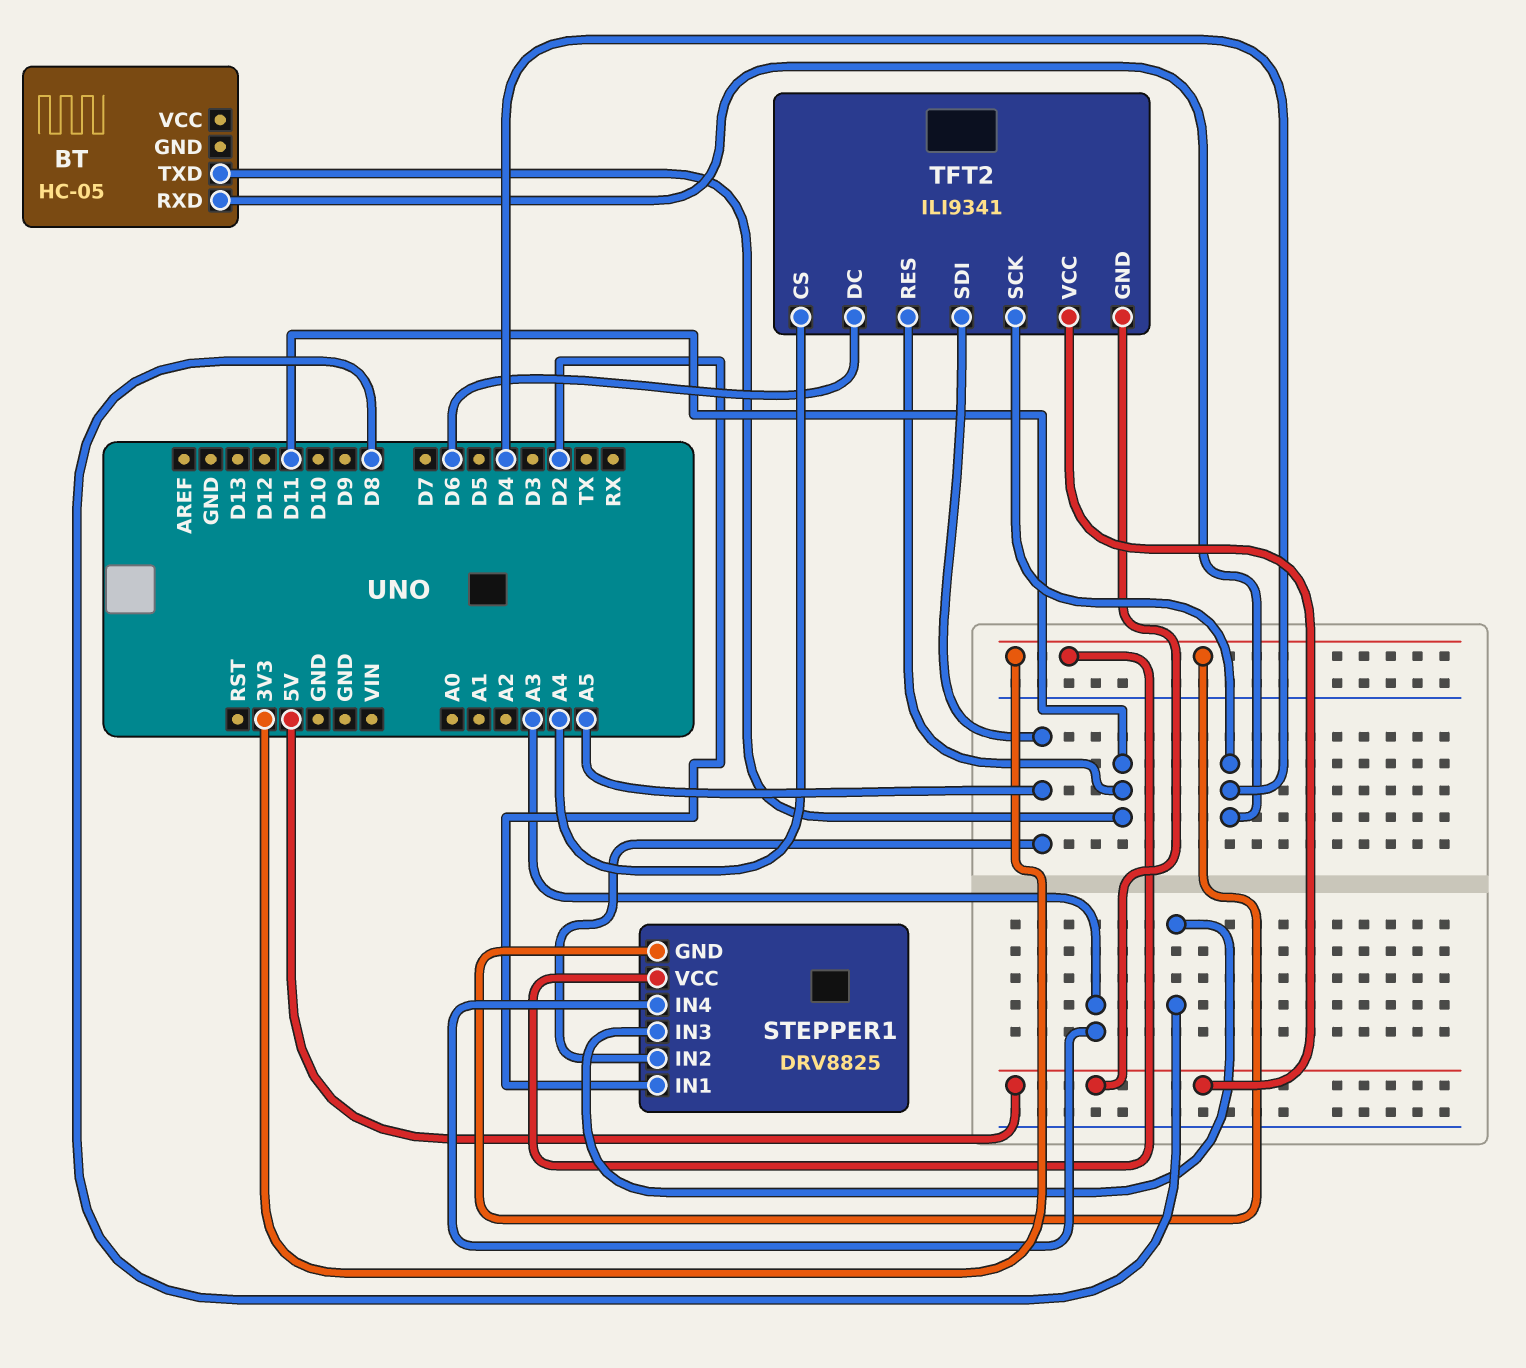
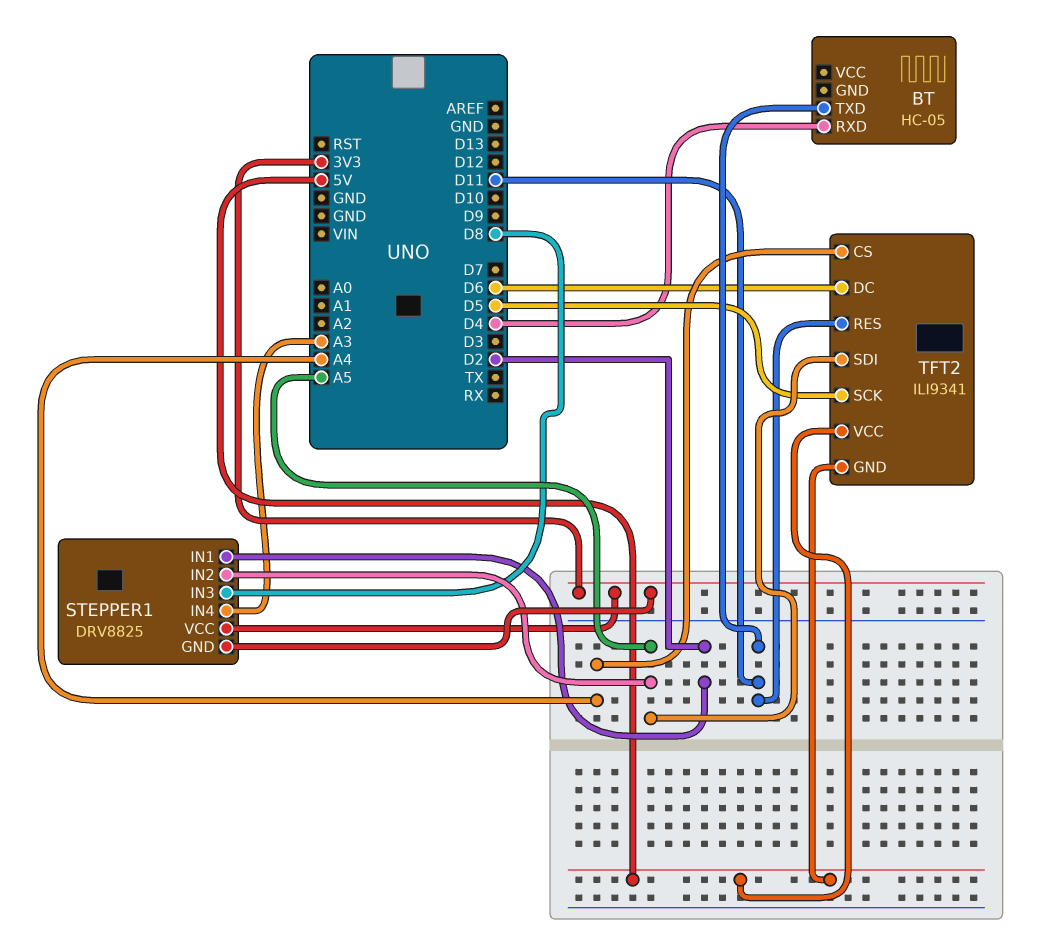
TFT2 pin SCK: D4 -> D5

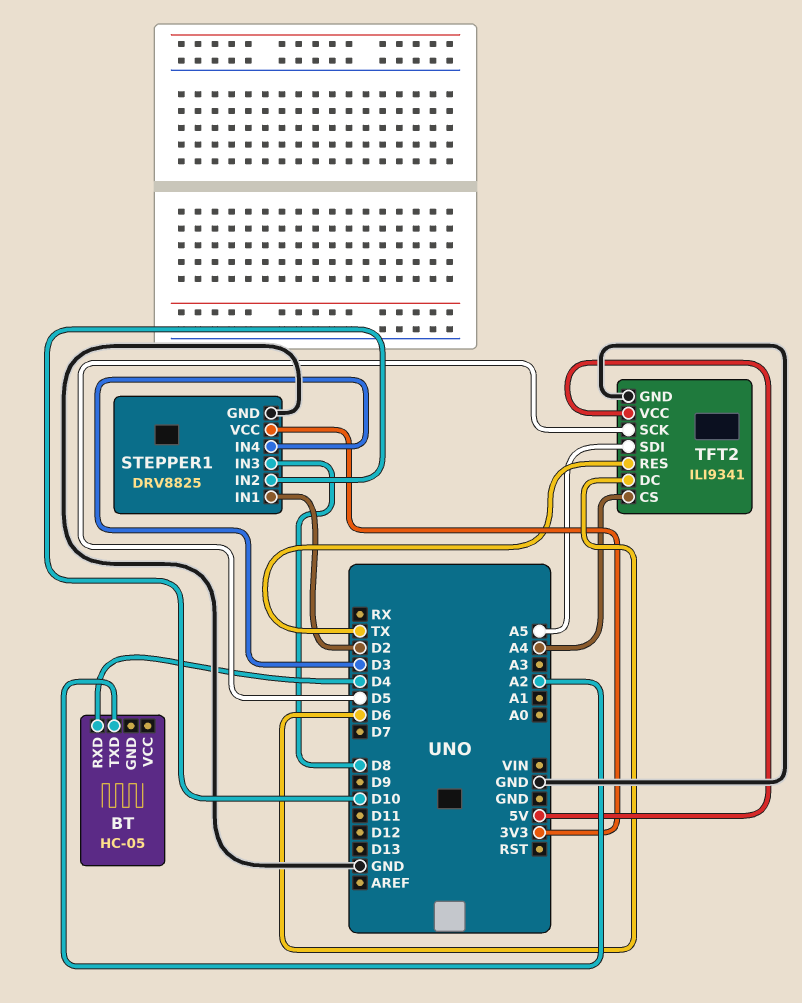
BT pin TXD: D11 -> A2
STEPPER1 pin GND: 3V3 -> GND
STEPPER1 pin IN2: A5 -> D10
STEPPER1 pin IN4: A3 -> D3
TFT2 pin GND: 5V -> GND
TFT2 pin RES: D11 -> TX

